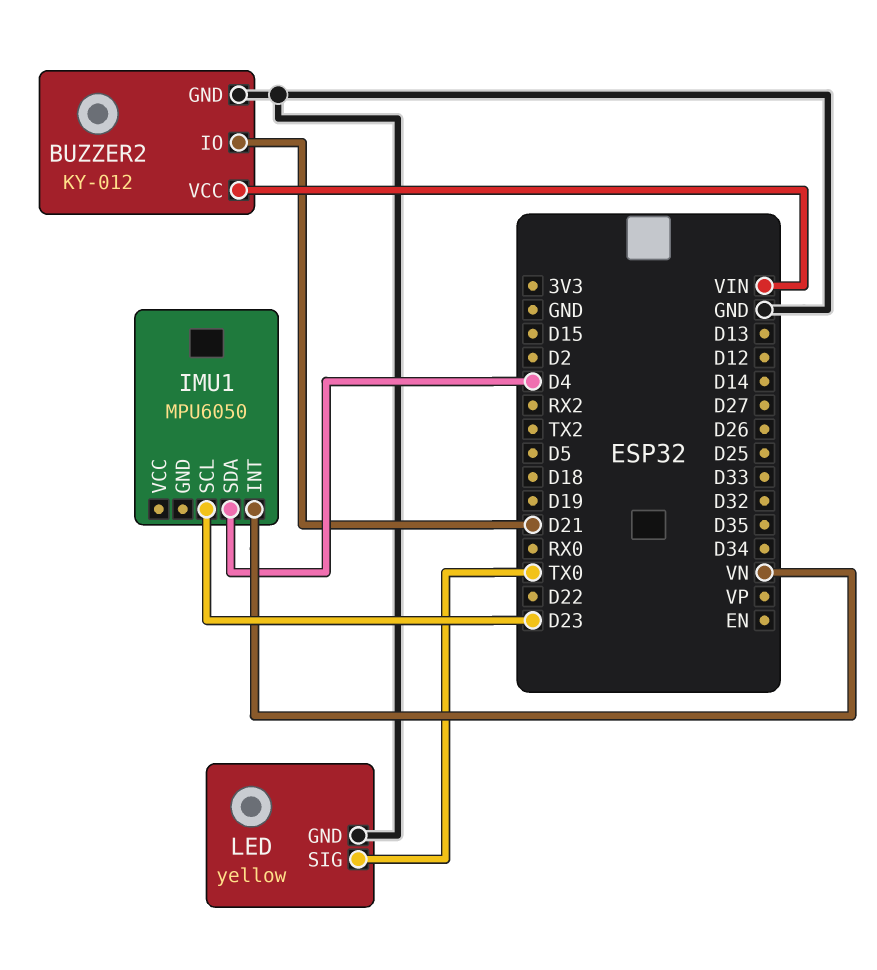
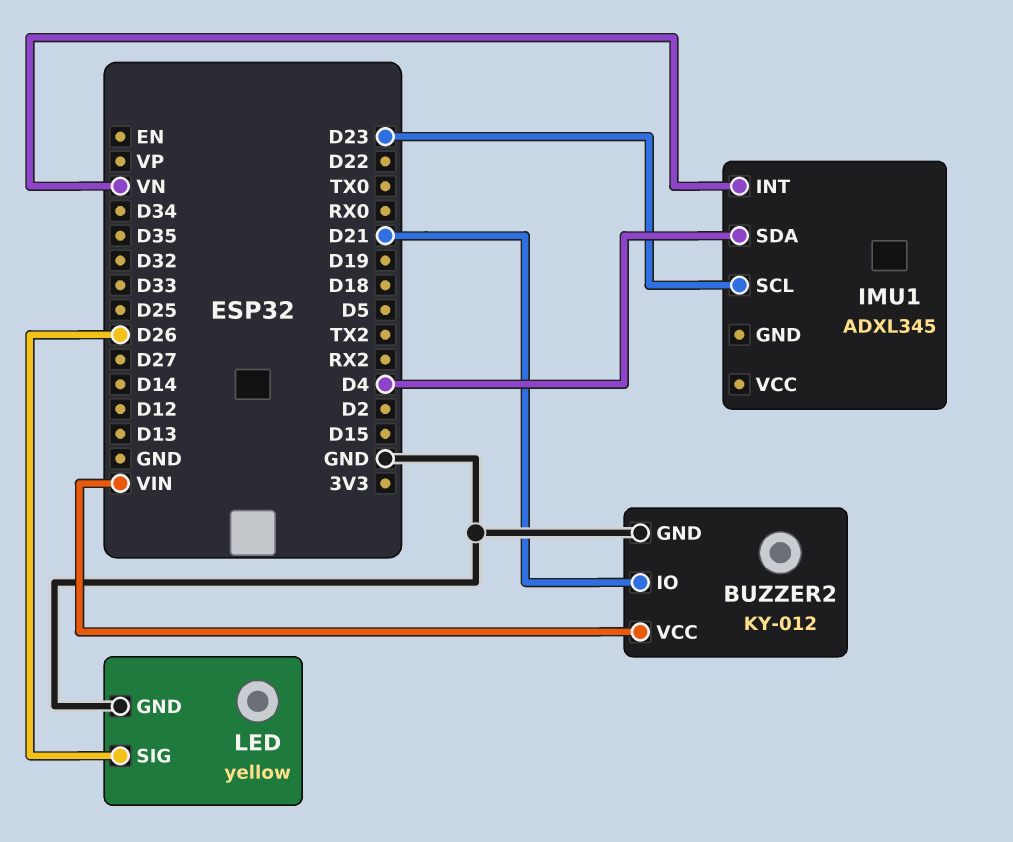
IMU1: MPU6050 -> ADXL345
LED pin SIG: TX0 -> D26

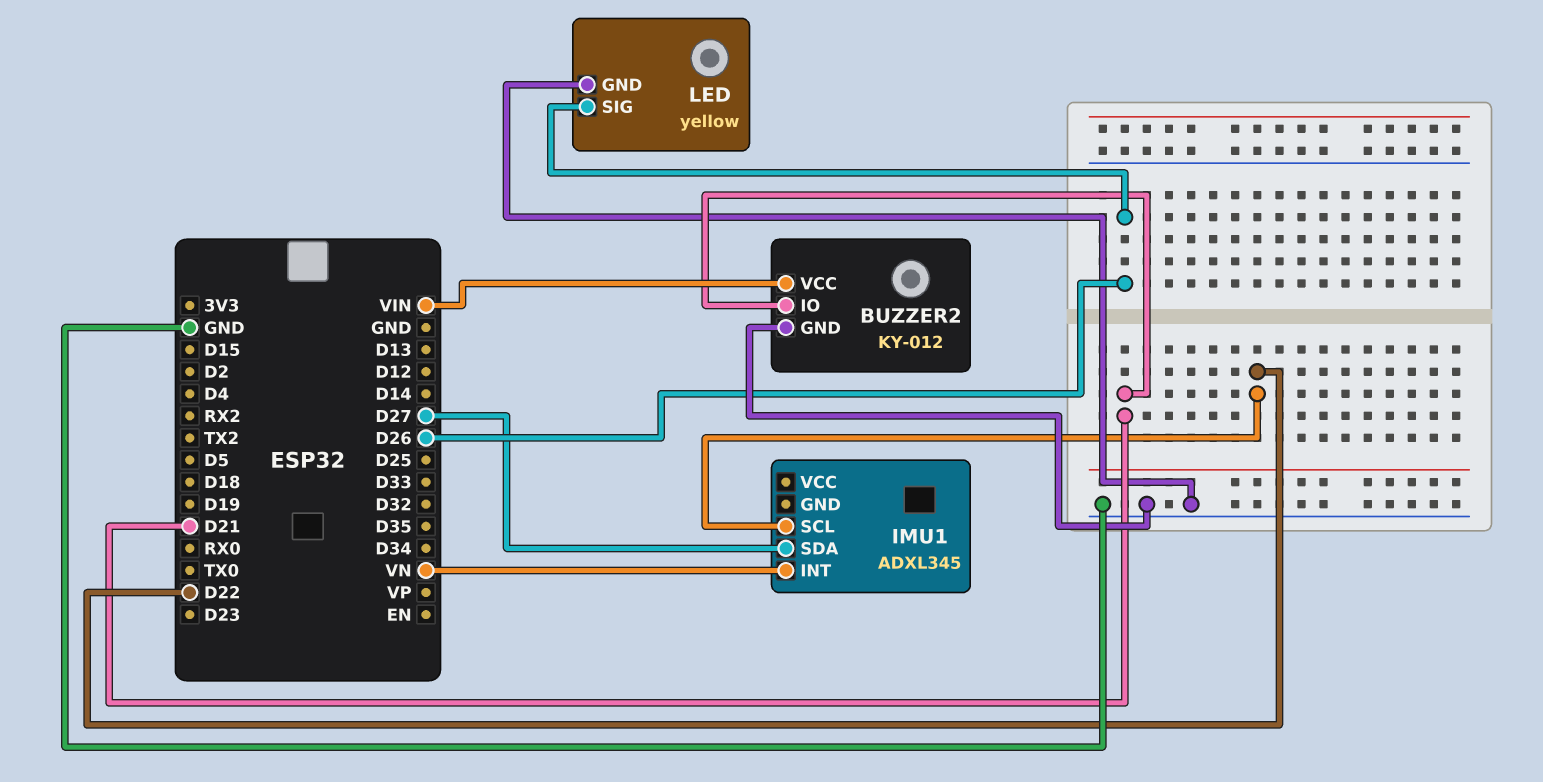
IMU1 pin SCL: D23 -> D22
IMU1 pin SDA: D4 -> D27

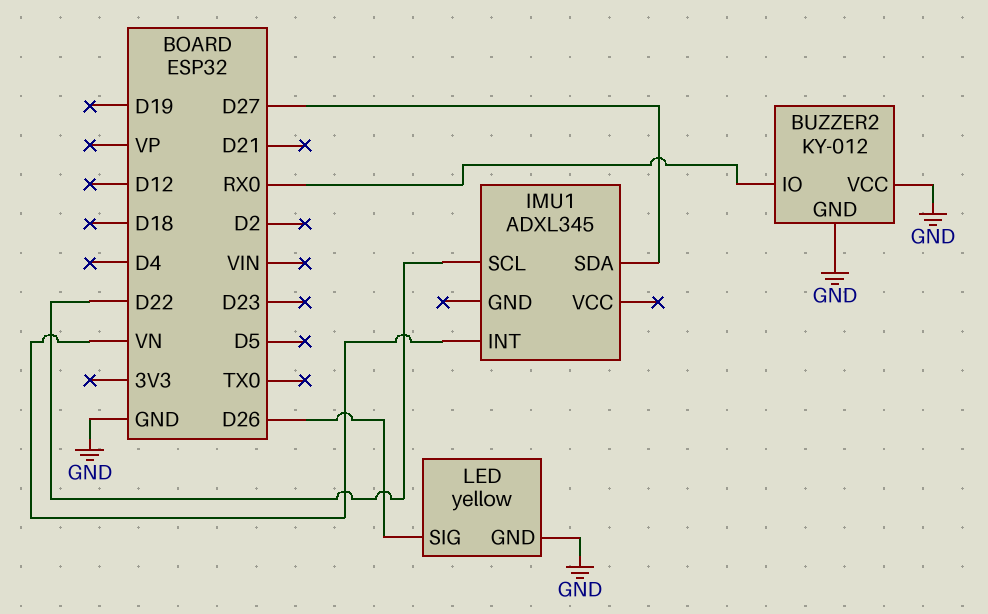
BUZZER2 pin IO: D21 -> RX0
BUZZER2 pin VCC: VIN -> GND

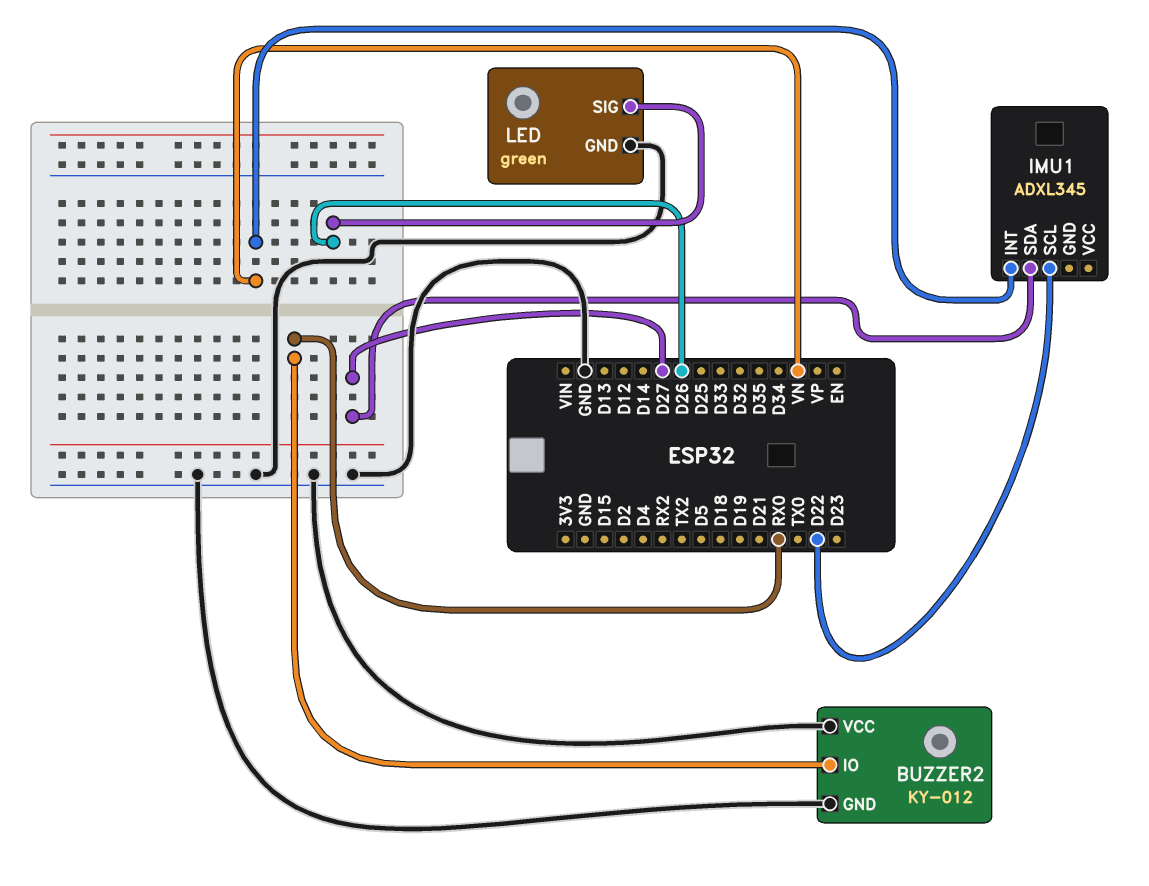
LED: yellow -> green

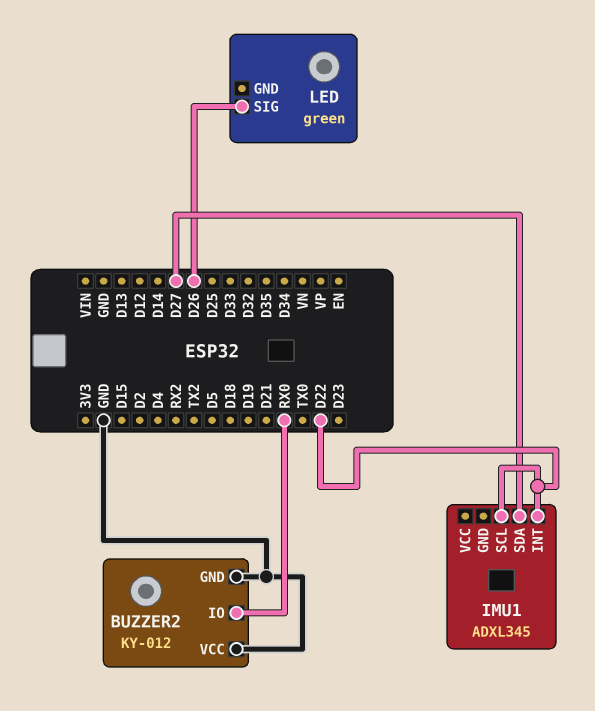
IMU1 pin INT: VN -> D22
LED pin GND: GND -> none

